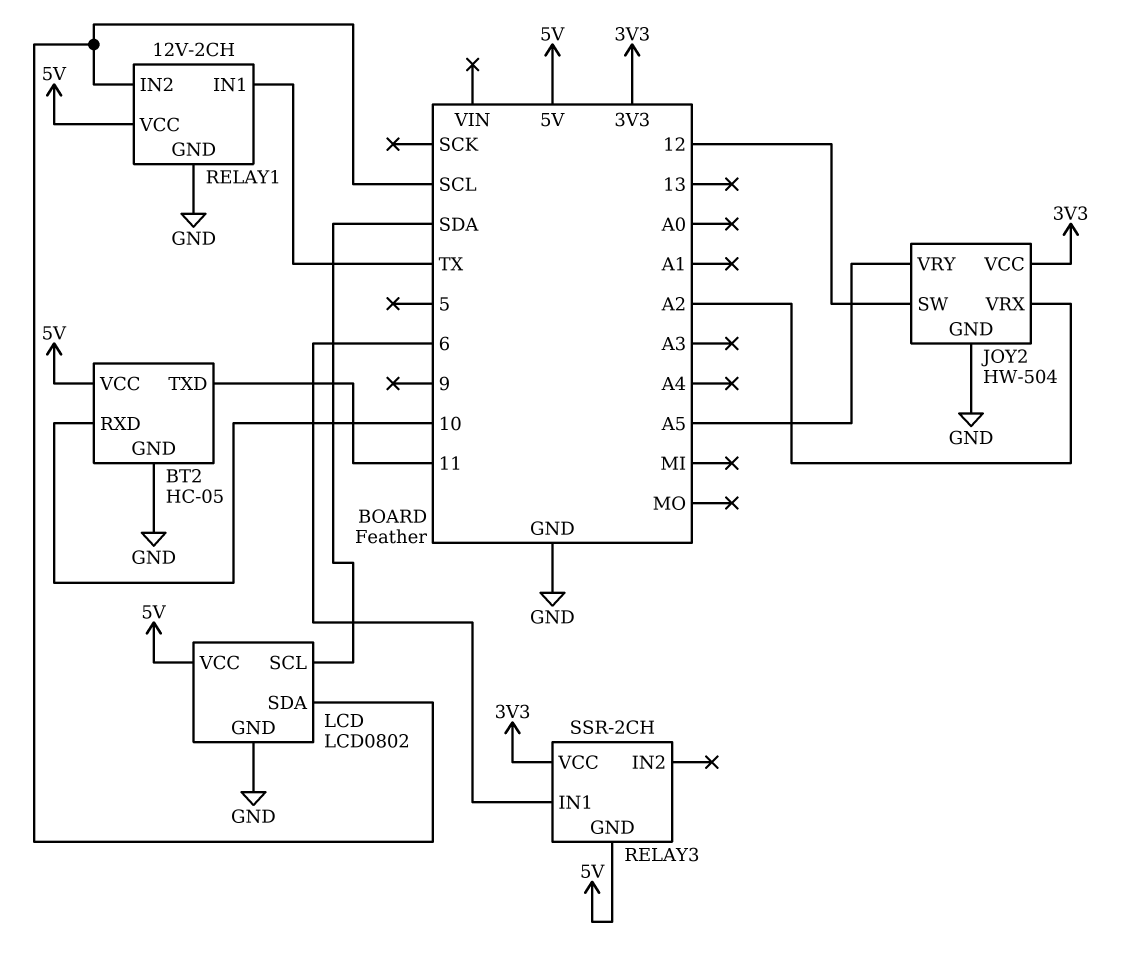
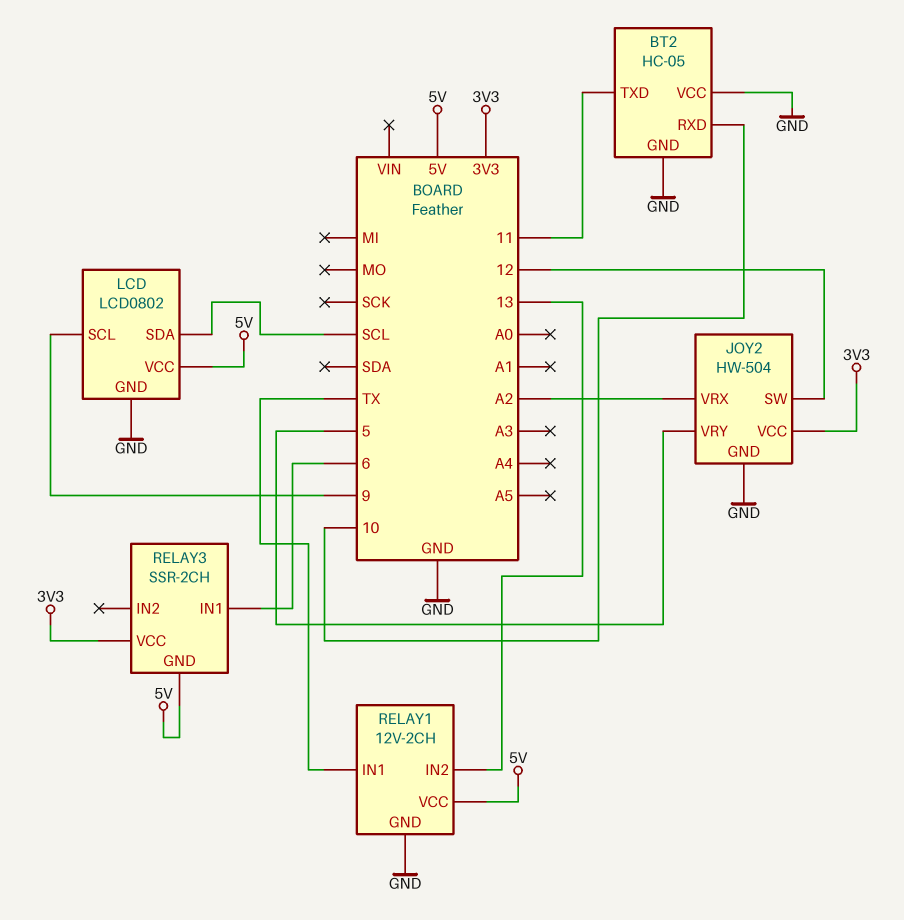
BT2 pin VCC: 5V -> GND
JOY2 pin VRY: A5 -> 5
LCD pin SCL: SDA -> 9
RELAY1 pin IN2: SCL -> 13

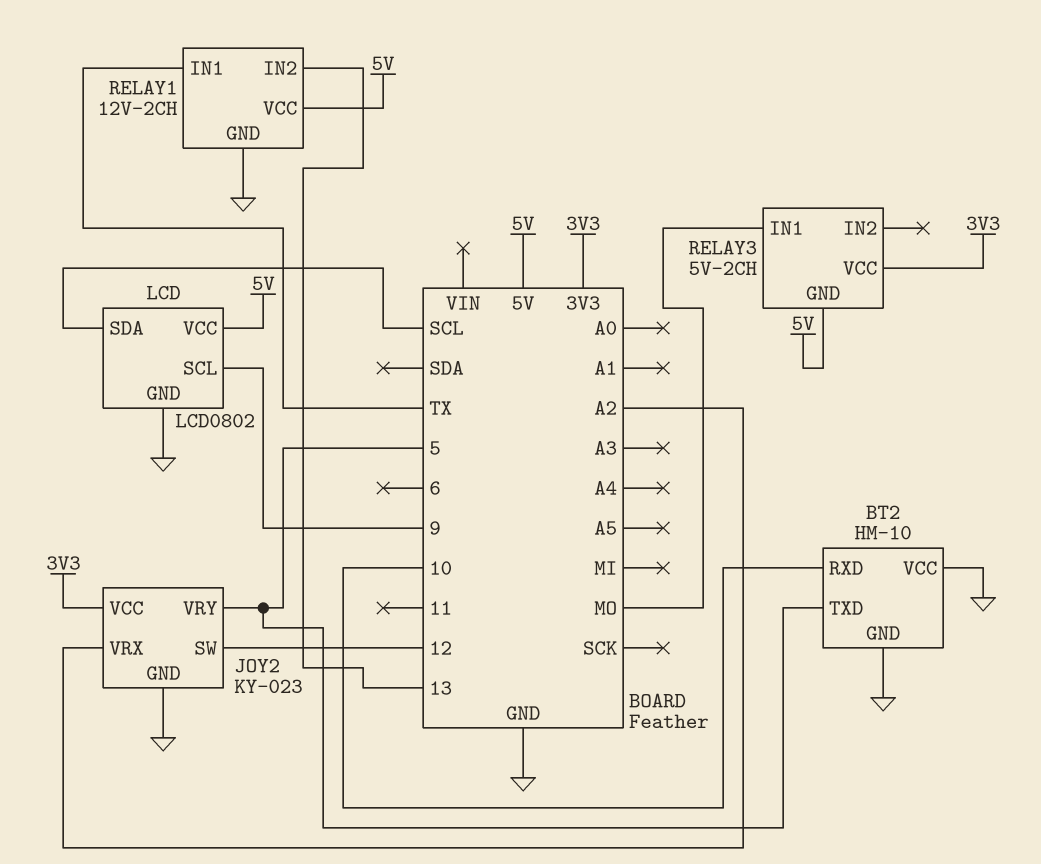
BT2: HC-05 -> HM-10
BT2 pin TXD: 11 -> 5
JOY2: HW-504 -> KY-023
RELAY3: SSR-2CH -> 5V-2CH
RELAY3 pin IN1: 6 -> MO

